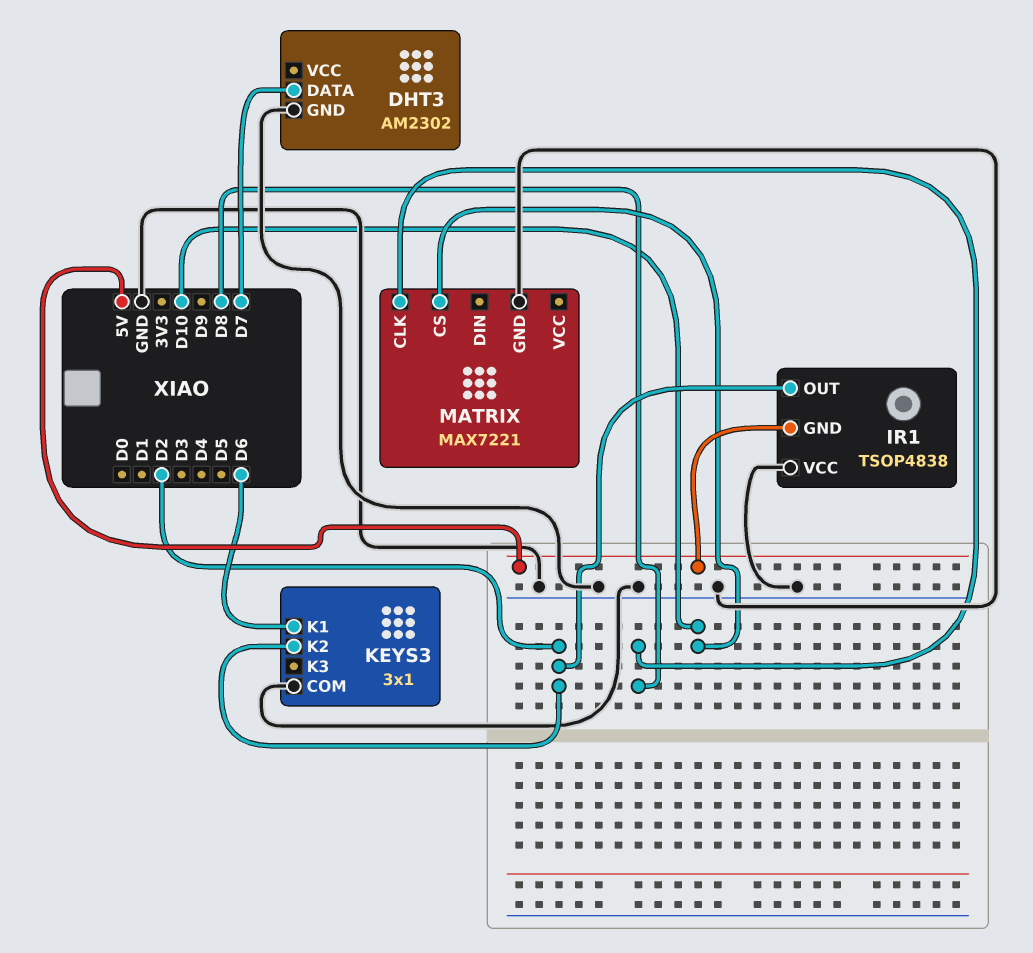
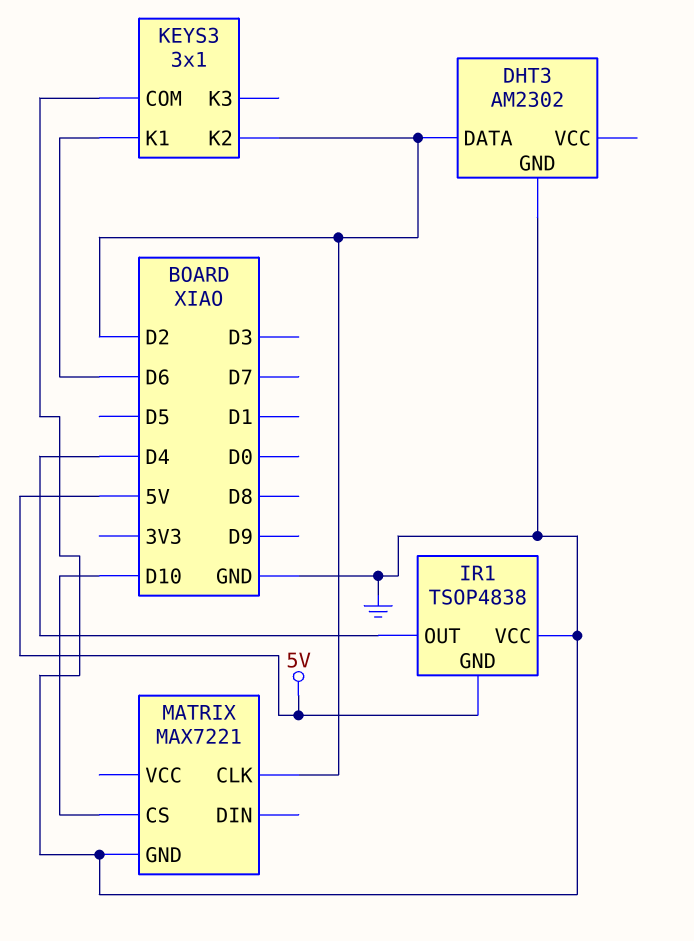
DHT3 pin DATA: D7 -> D2
IR1 pin OUT: D2 -> D4
MATRIX pin CLK: D8 -> D2

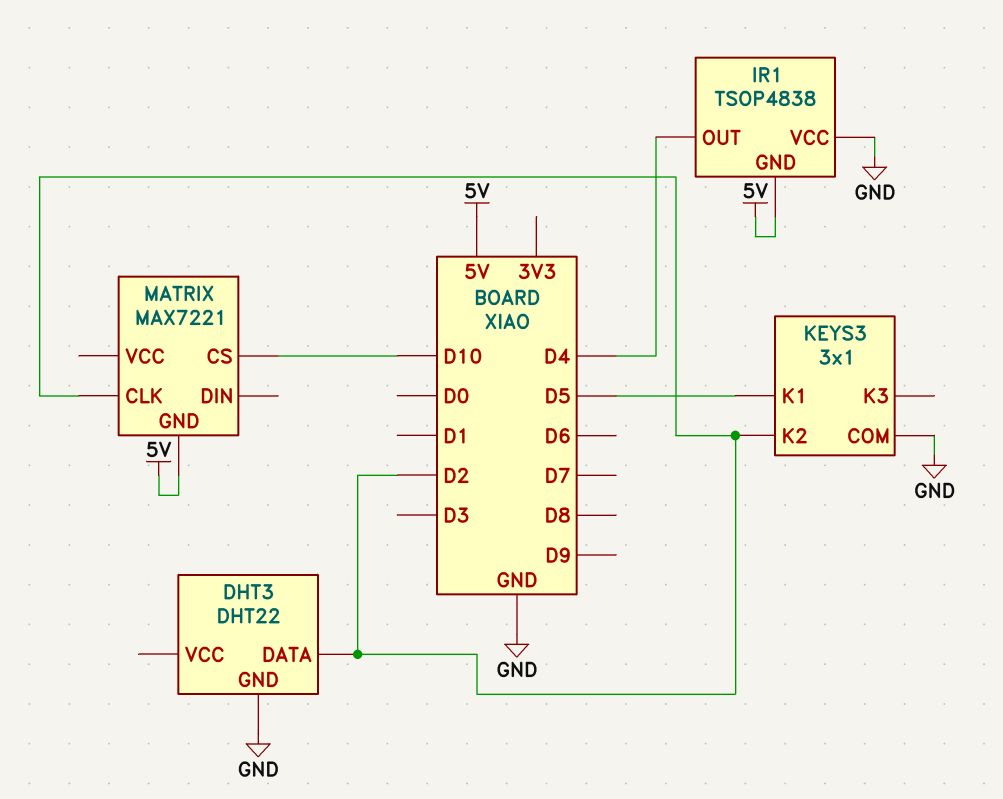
DHT3: AM2302 -> DHT22
KEYS3 pin K1: D6 -> D5
MATRIX pin GND: GND -> 5V

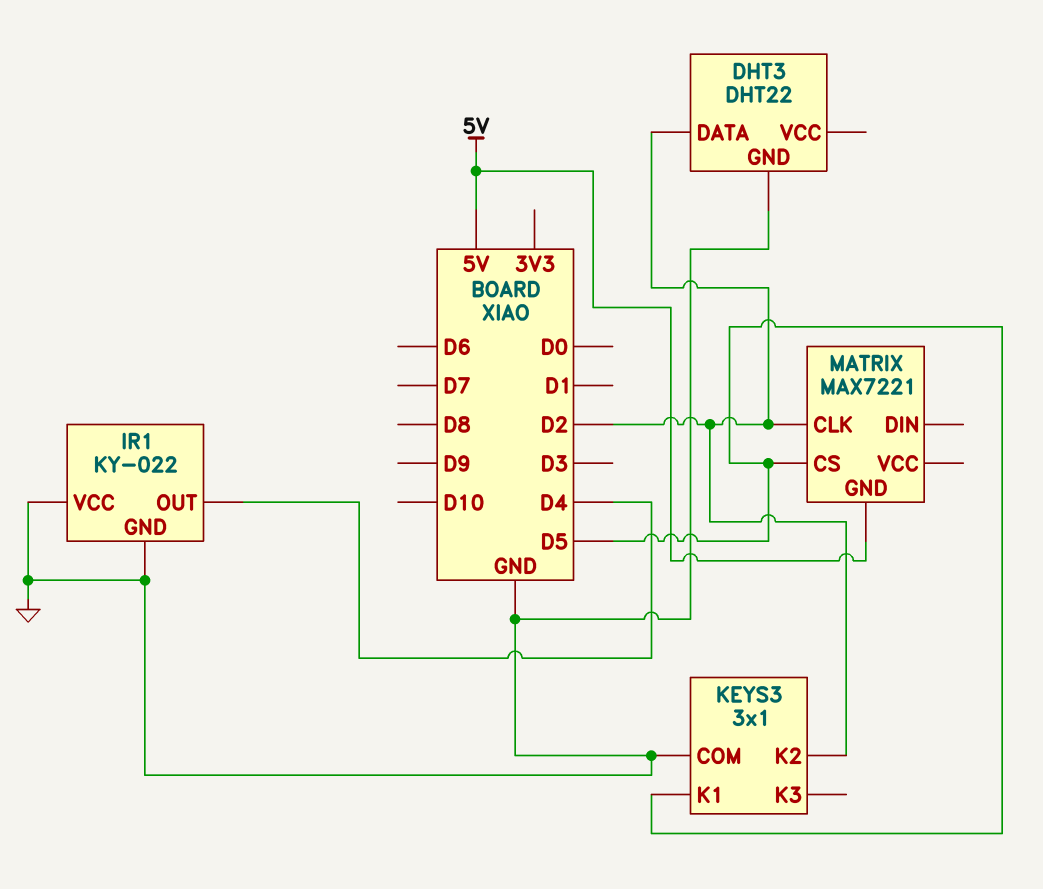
IR1: TSOP4838 -> KY-022
IR1 pin GND: 5V -> GND
MATRIX pin CS: D10 -> D5

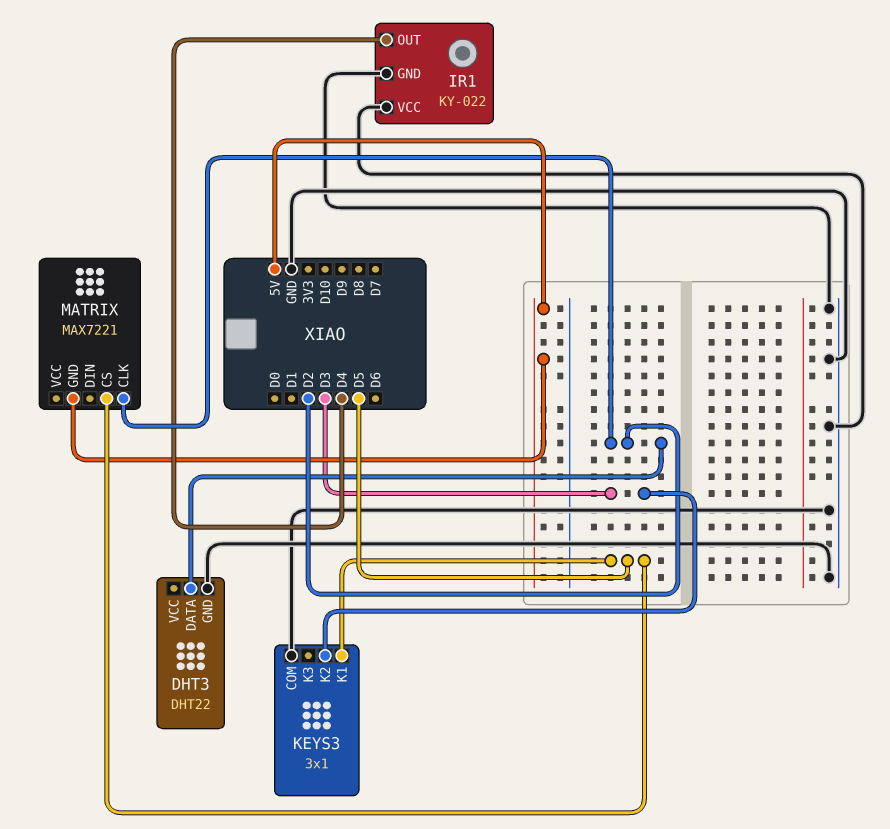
KEYS3 pin K2: D2 -> D3

